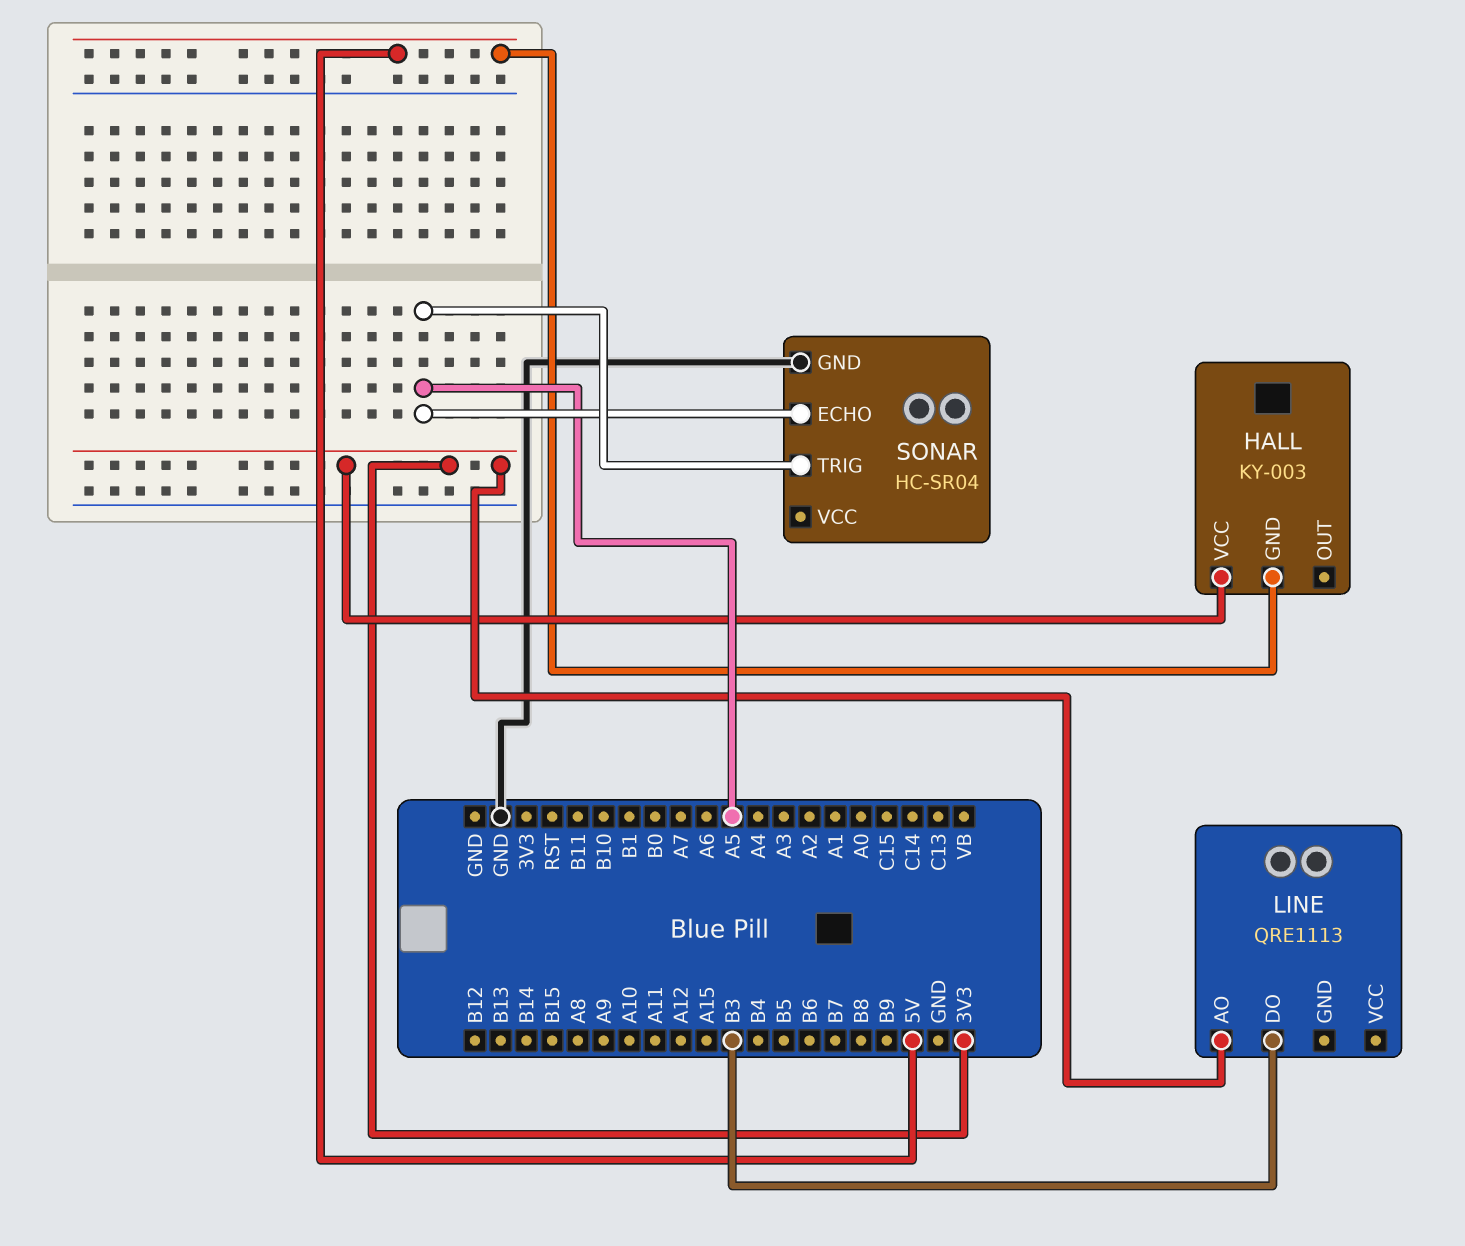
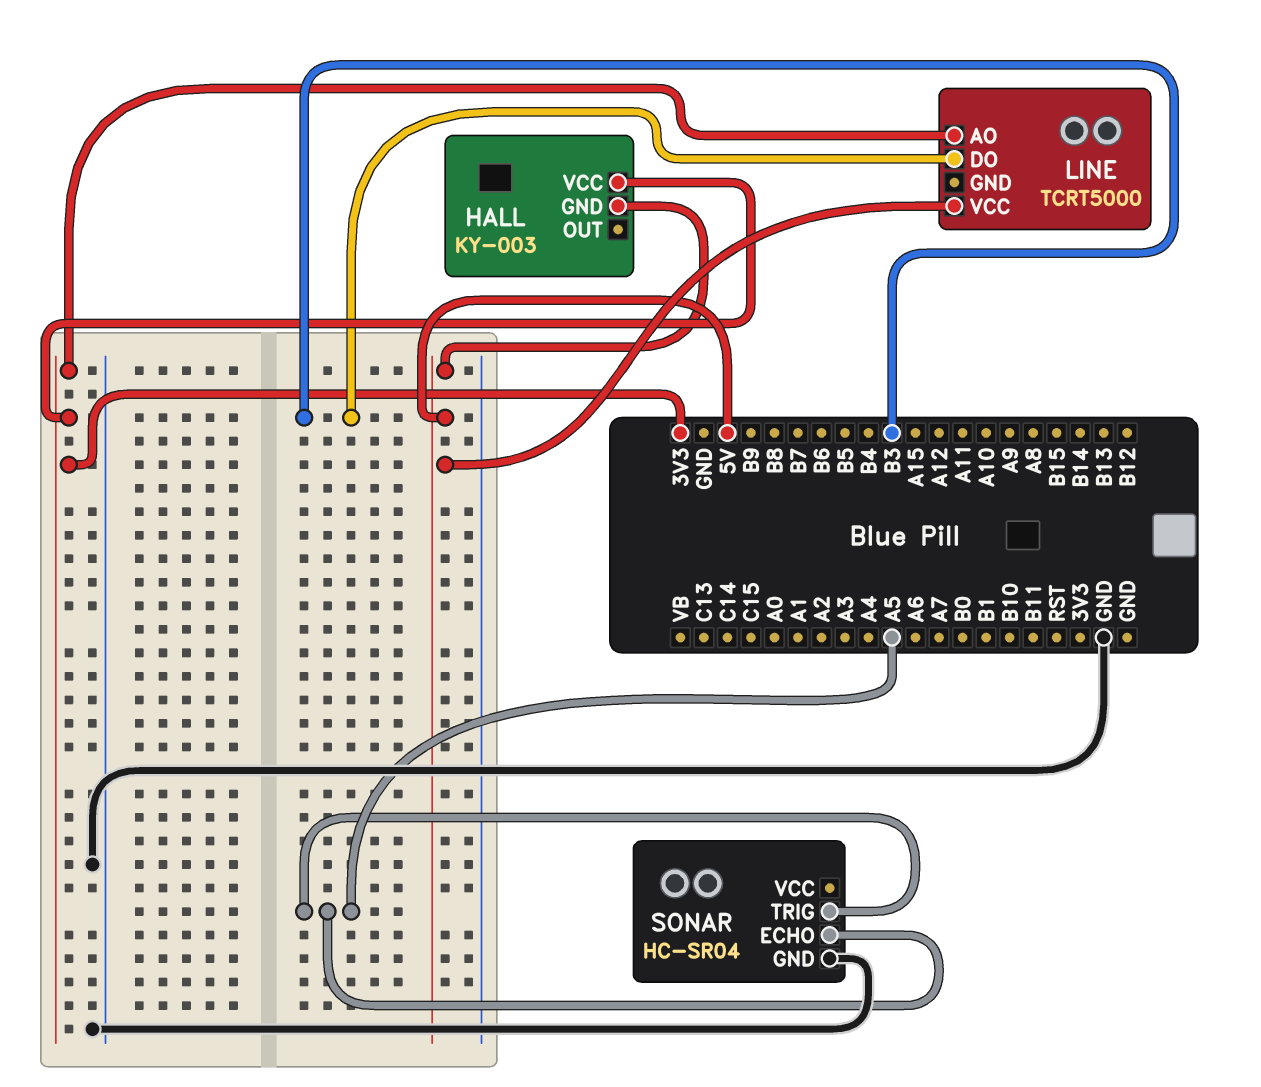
LINE: QRE1113 -> TCRT5000
LINE pin VCC: none -> 5V

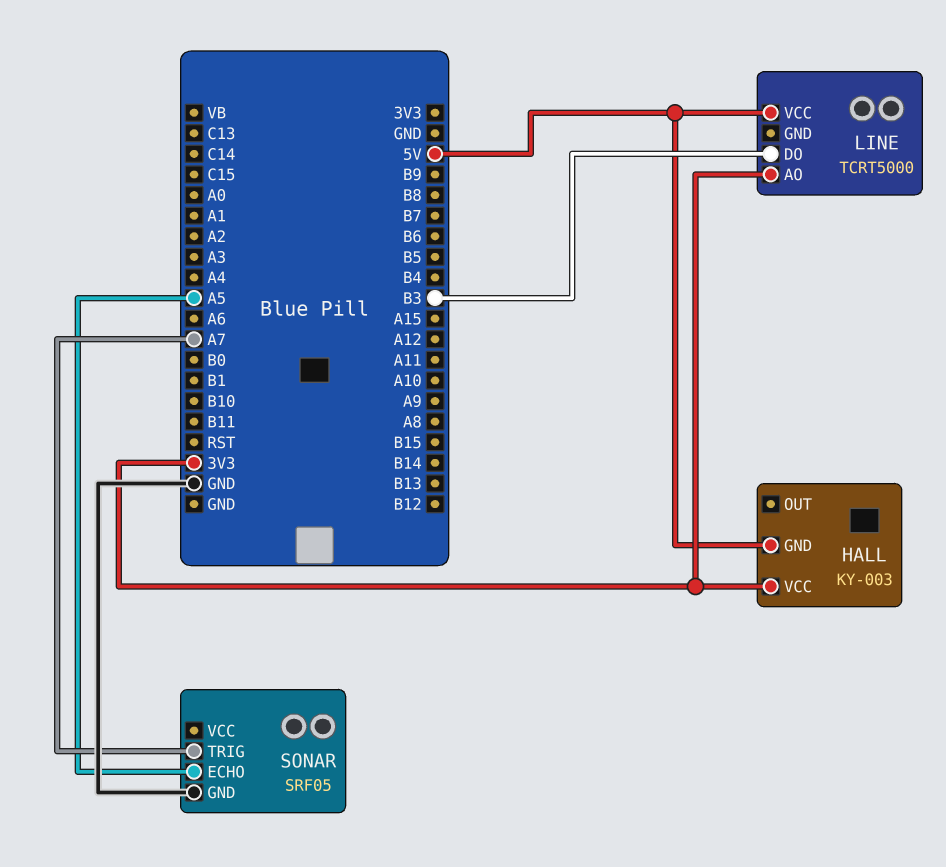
SONAR: HC-SR04 -> SRF05
SONAR pin TRIG: A5 -> A7

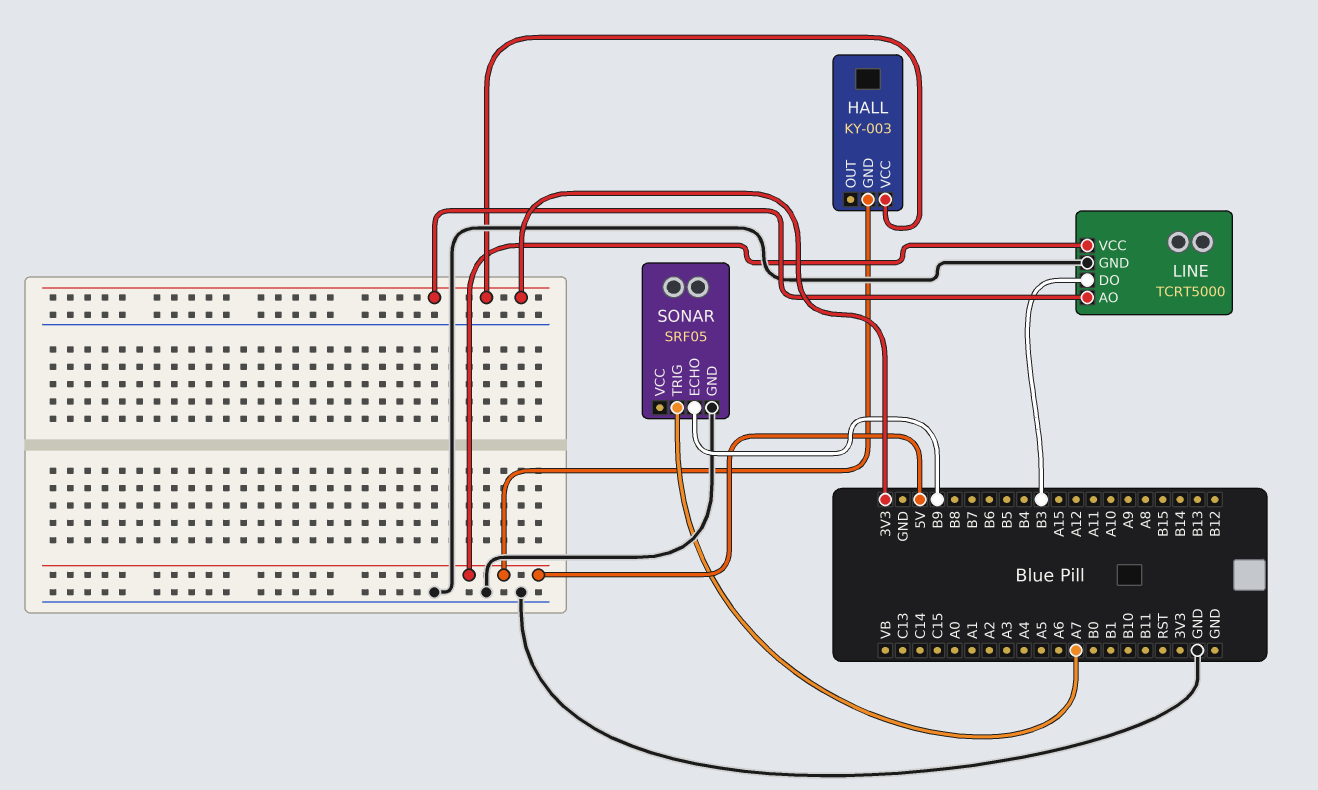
LINE pin GND: none -> GND
SONAR pin ECHO: A5 -> B9

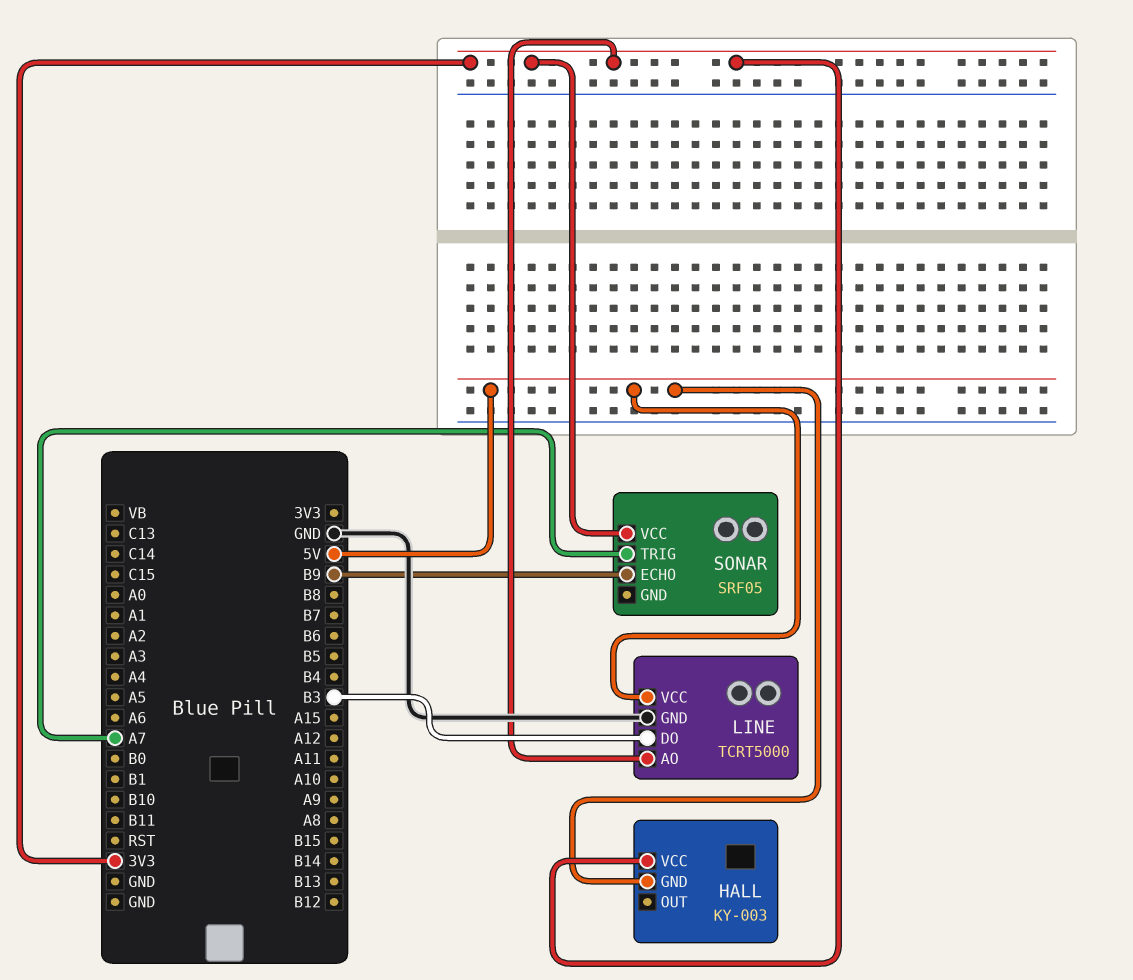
SONAR pin GND: GND -> none
SONAR pin VCC: none -> 3V3

